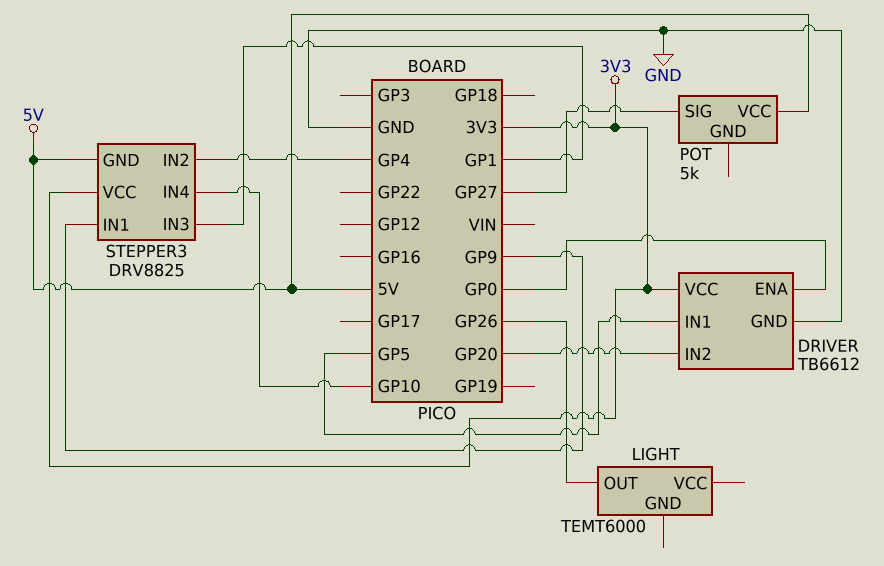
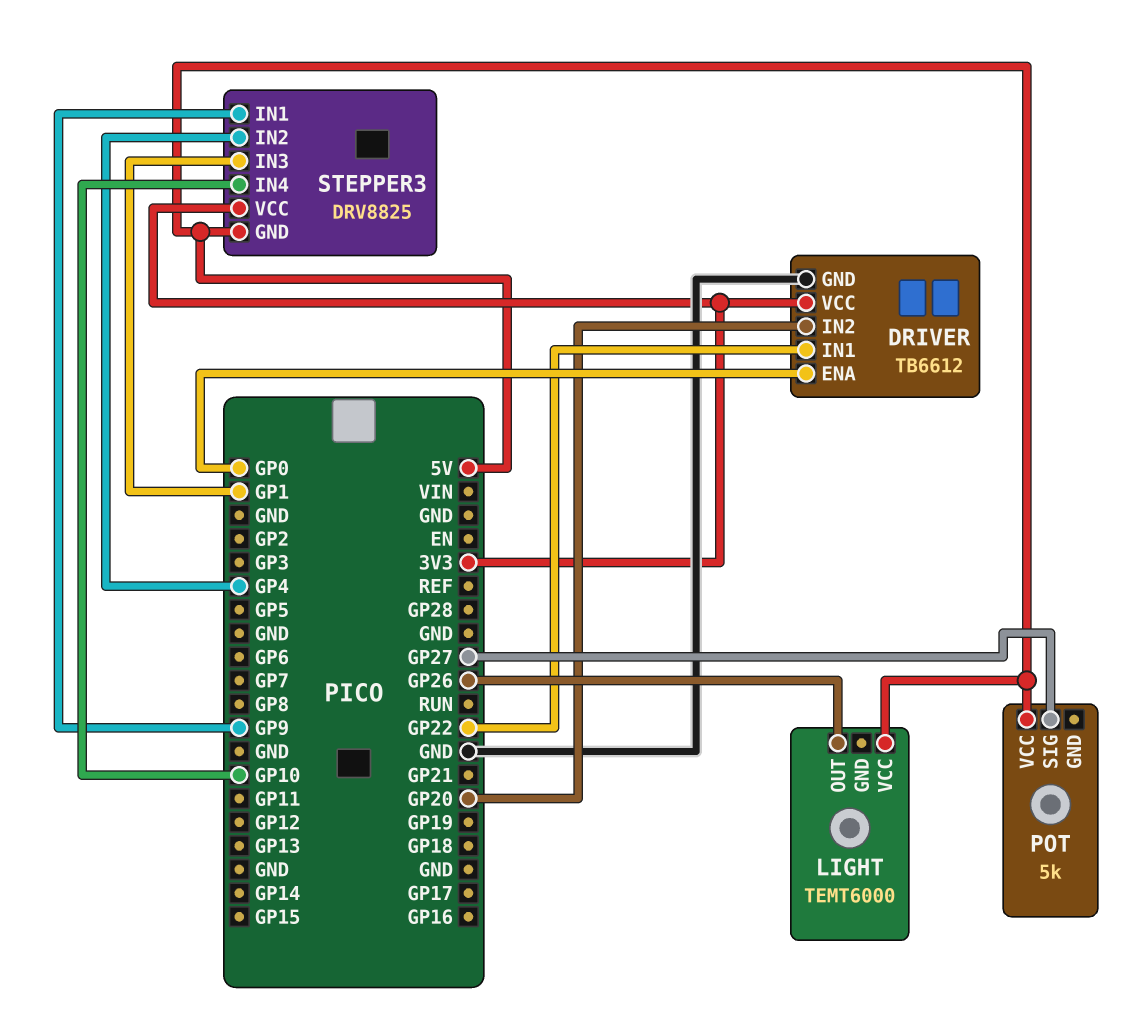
DRIVER pin IN1: GP5 -> GP22
LIGHT pin VCC: none -> 5V

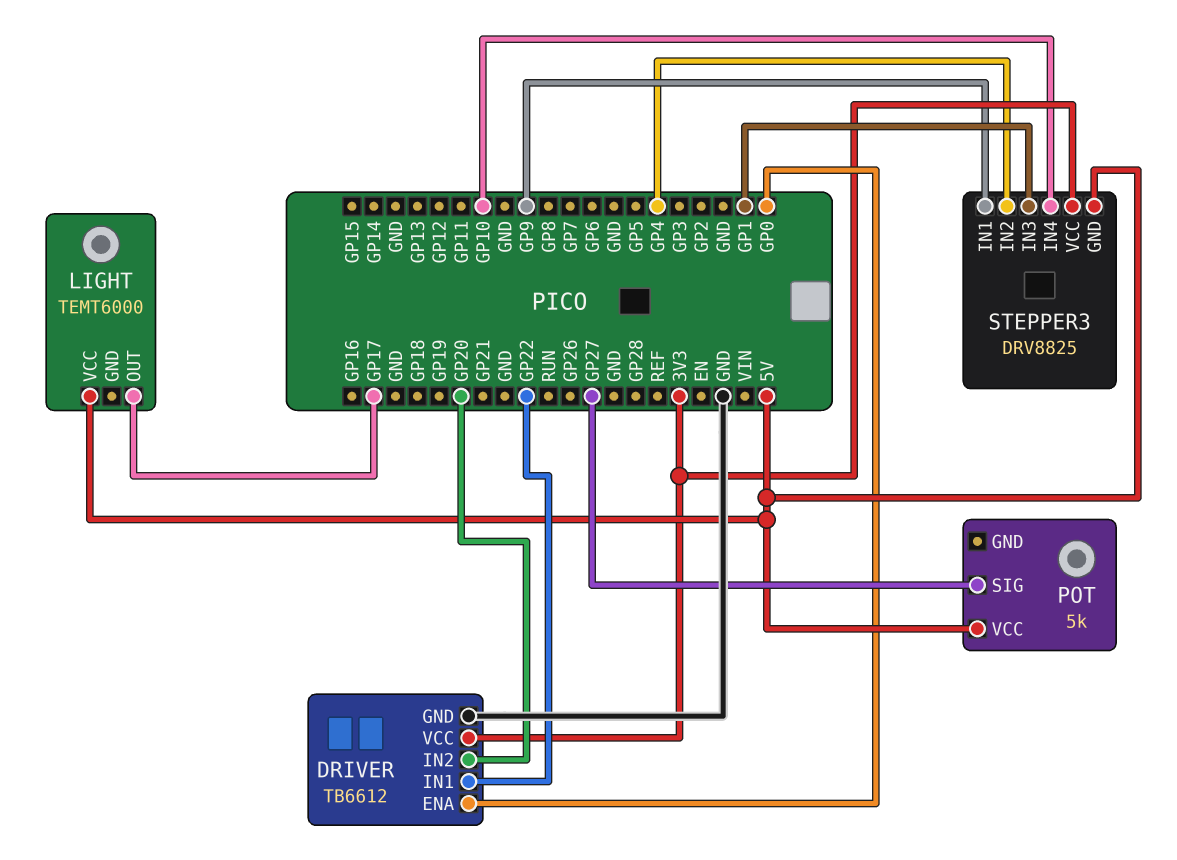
LIGHT pin OUT: GP26 -> GP17

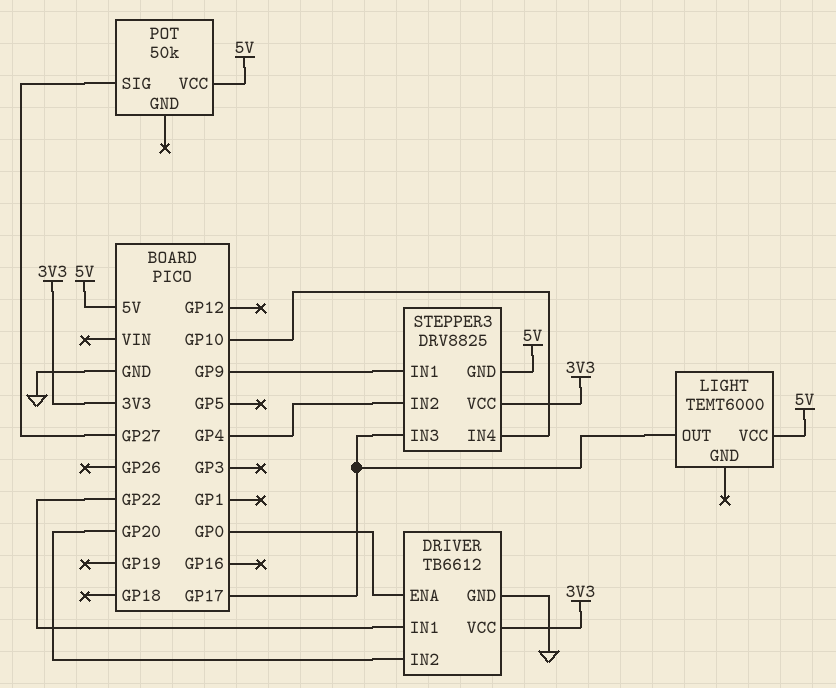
POT: 5k -> 50k
STEPPER3 pin IN3: GP1 -> GP17

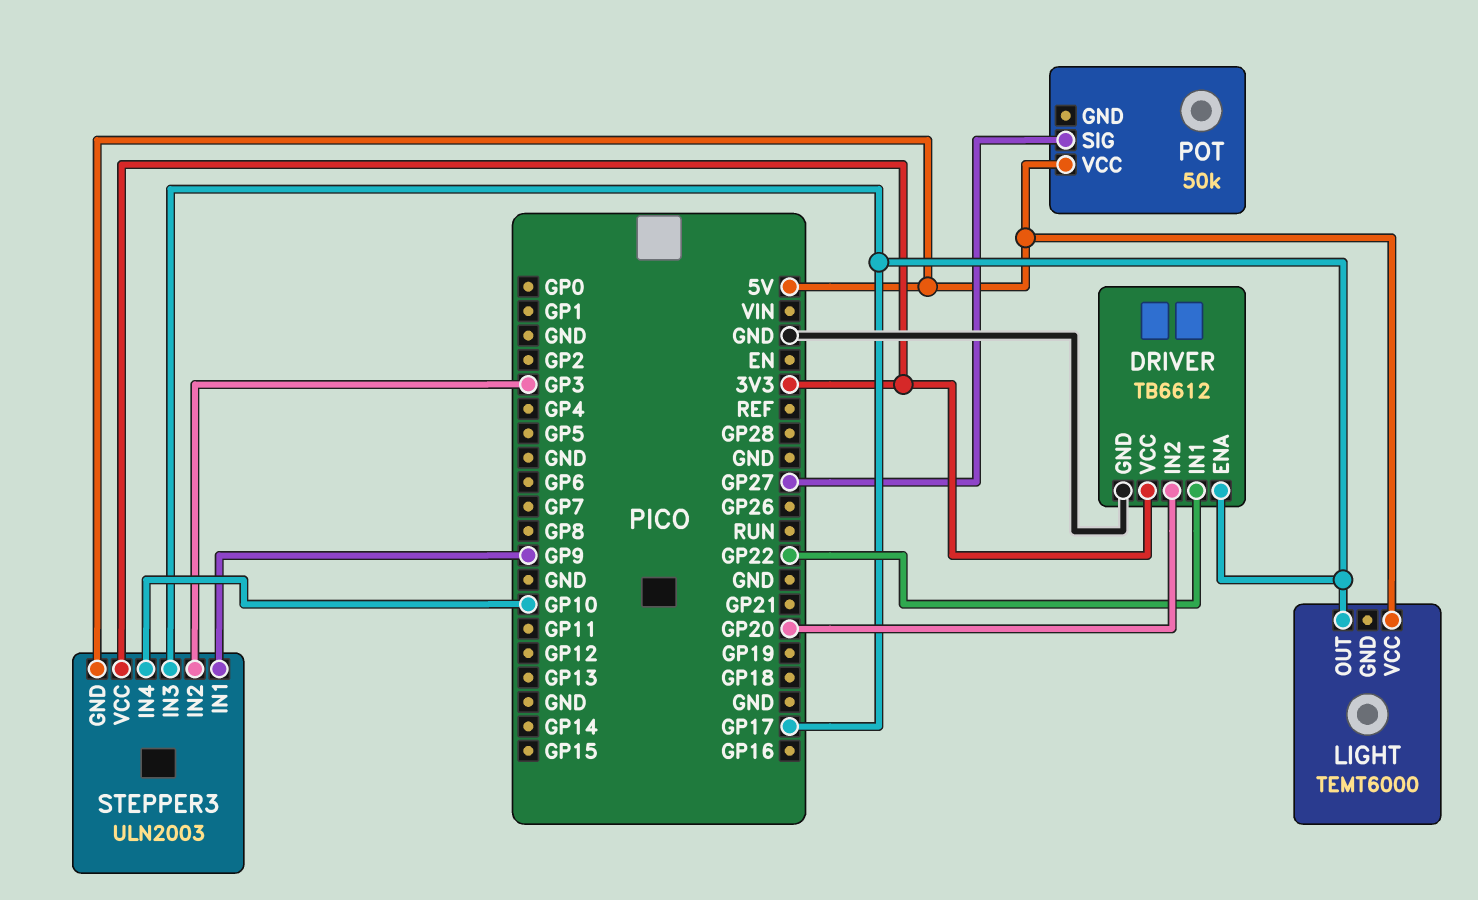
DRIVER pin ENA: GP0 -> GP17
STEPPER3: DRV8825 -> ULN2003
STEPPER3 pin IN2: GP4 -> GP3

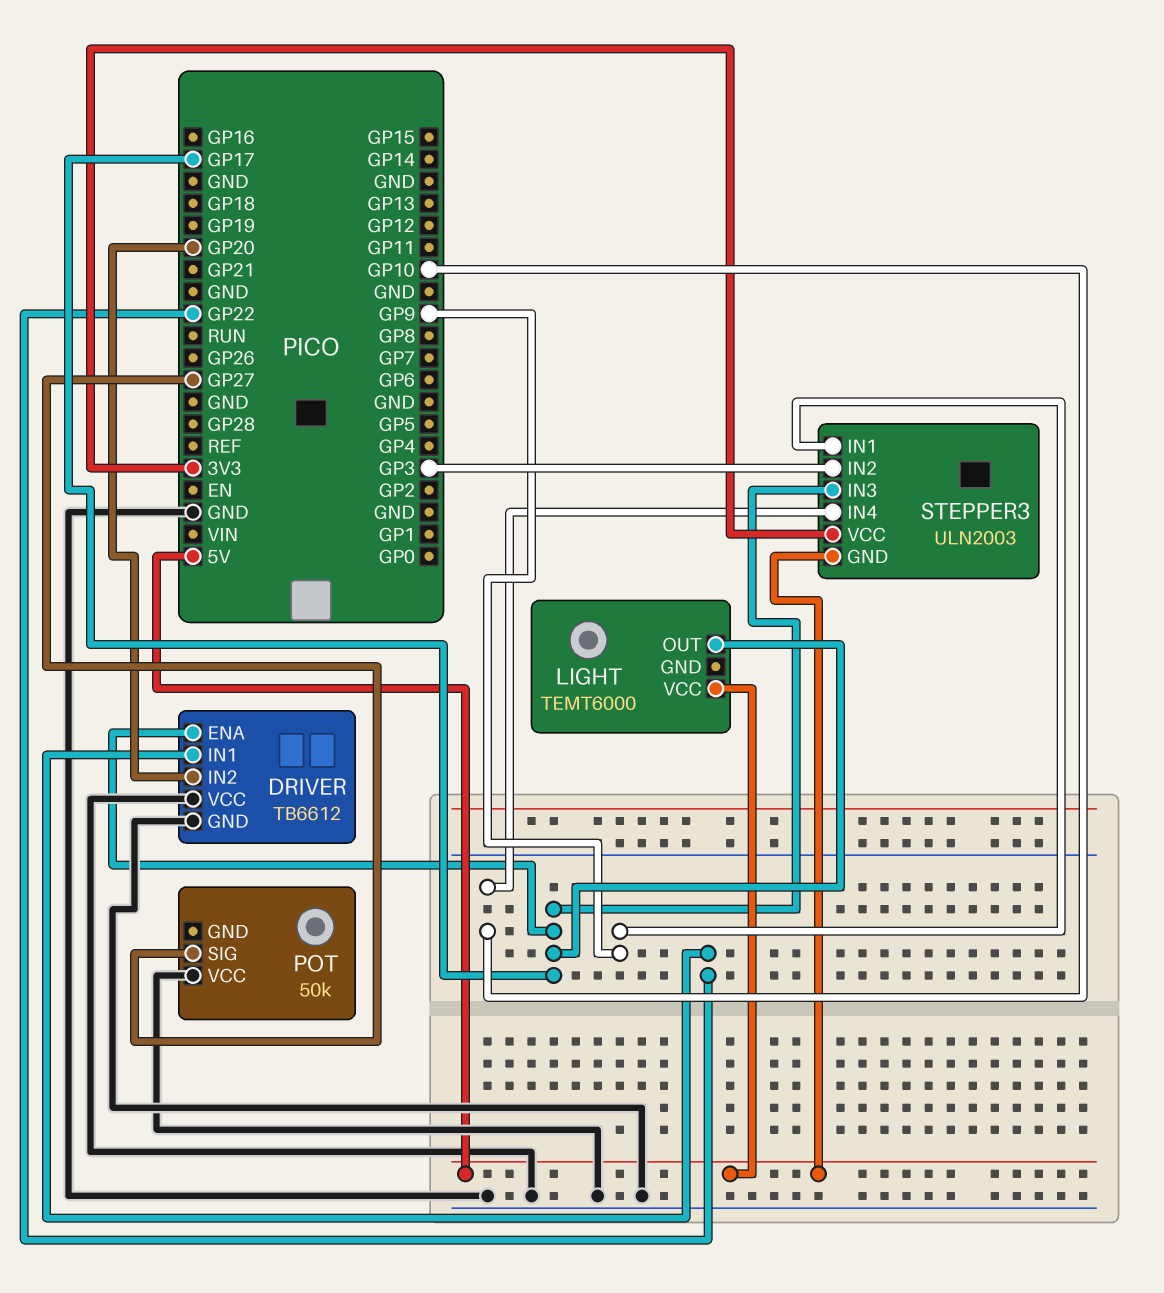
DRIVER pin VCC: 3V3 -> GND
POT pin VCC: 5V -> GND

